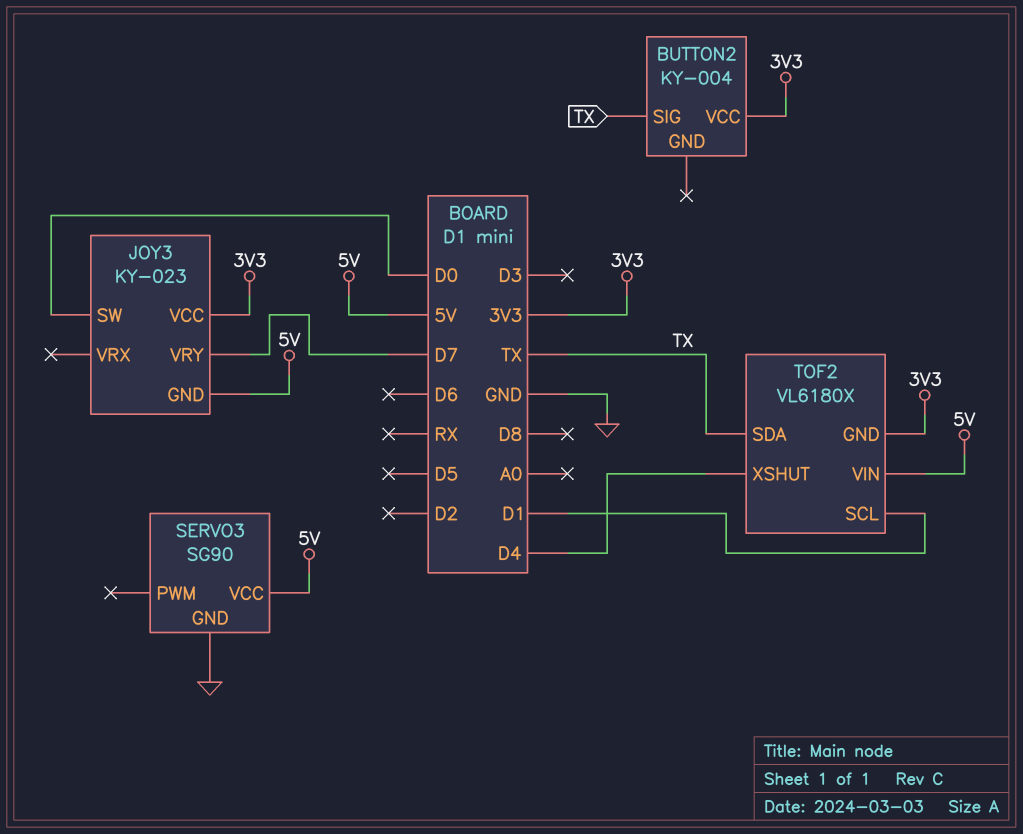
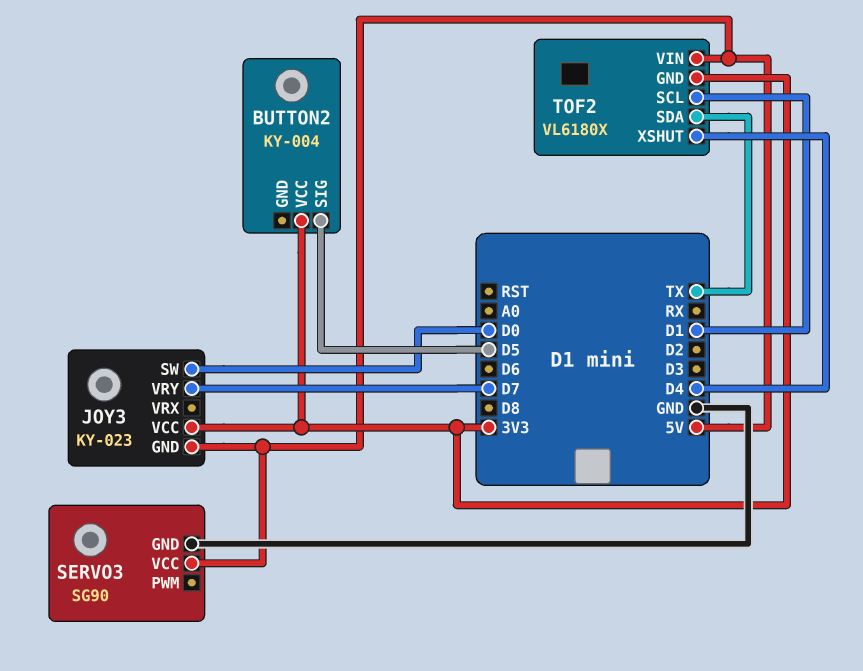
BUTTON2 pin SIG: TX -> D5

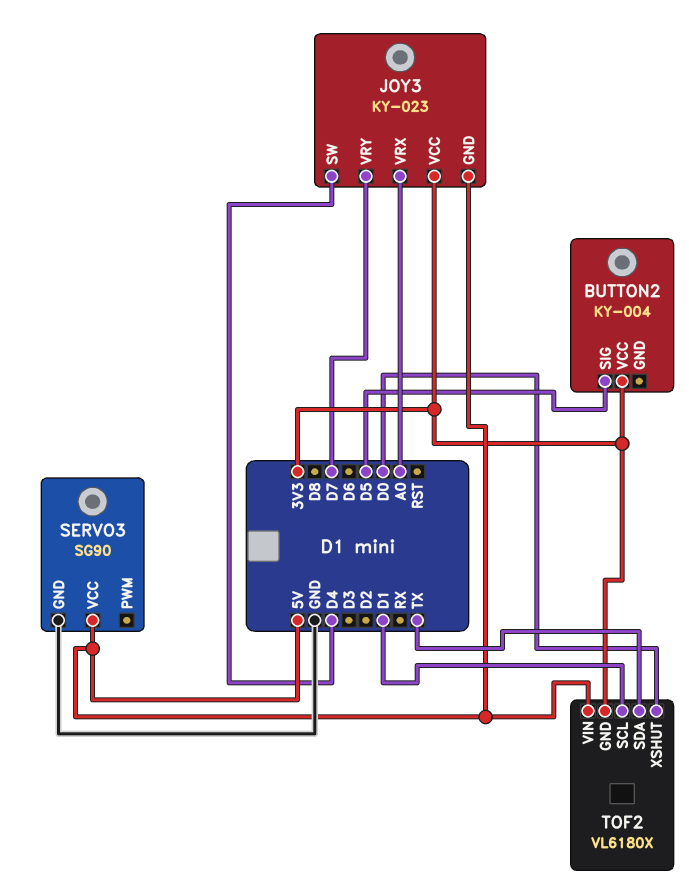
JOY3 pin SW: D0 -> D4
JOY3 pin VRX: none -> A0
TOF2 pin XSHUT: D4 -> D0

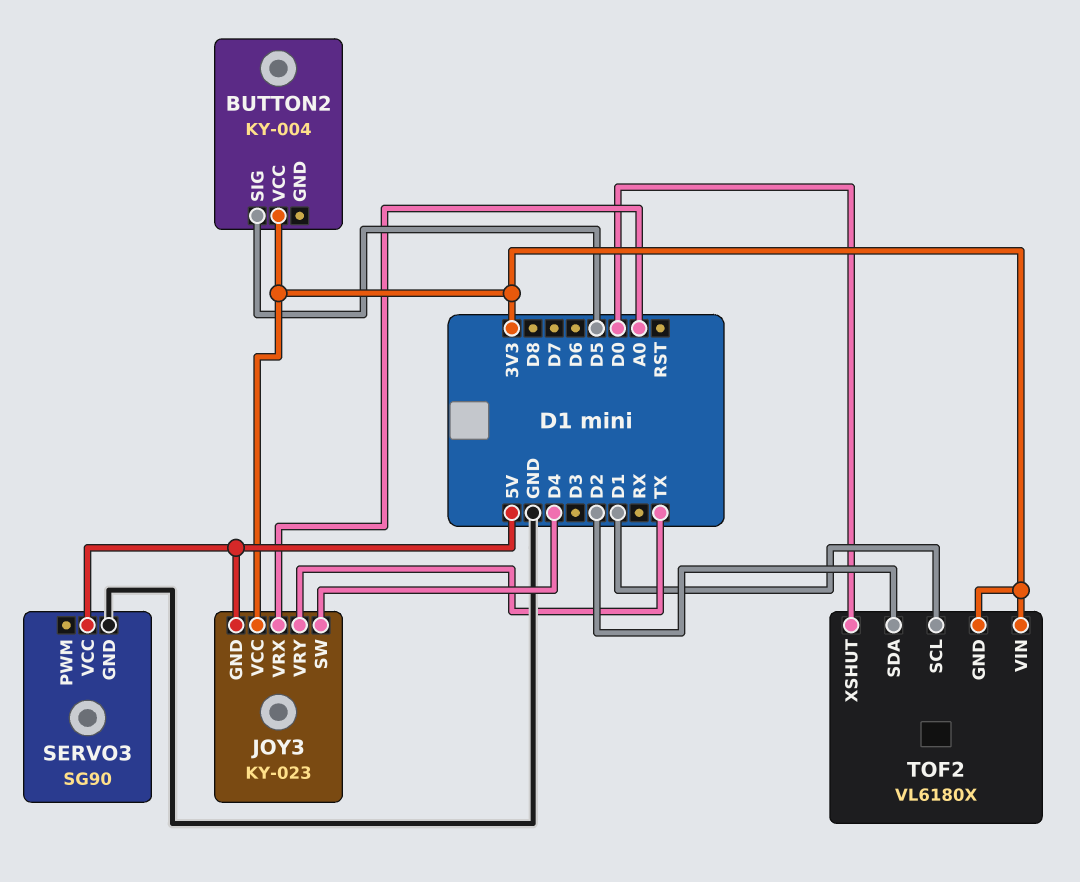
JOY3 pin VRY: D7 -> TX
TOF2 pin SDA: TX -> D2
TOF2 pin VIN: 5V -> 3V3

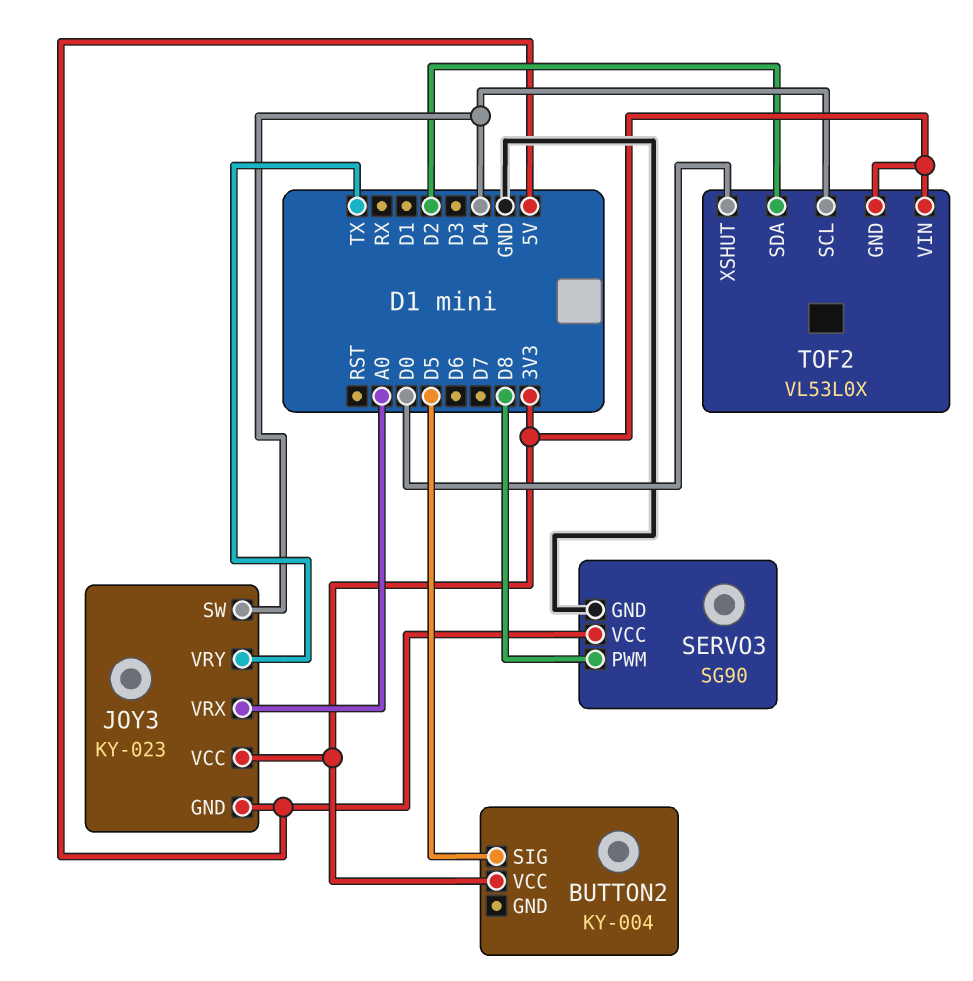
SERVO3 pin PWM: none -> D8
TOF2: VL6180X -> VL53L0X
TOF2 pin SCL: D1 -> D4

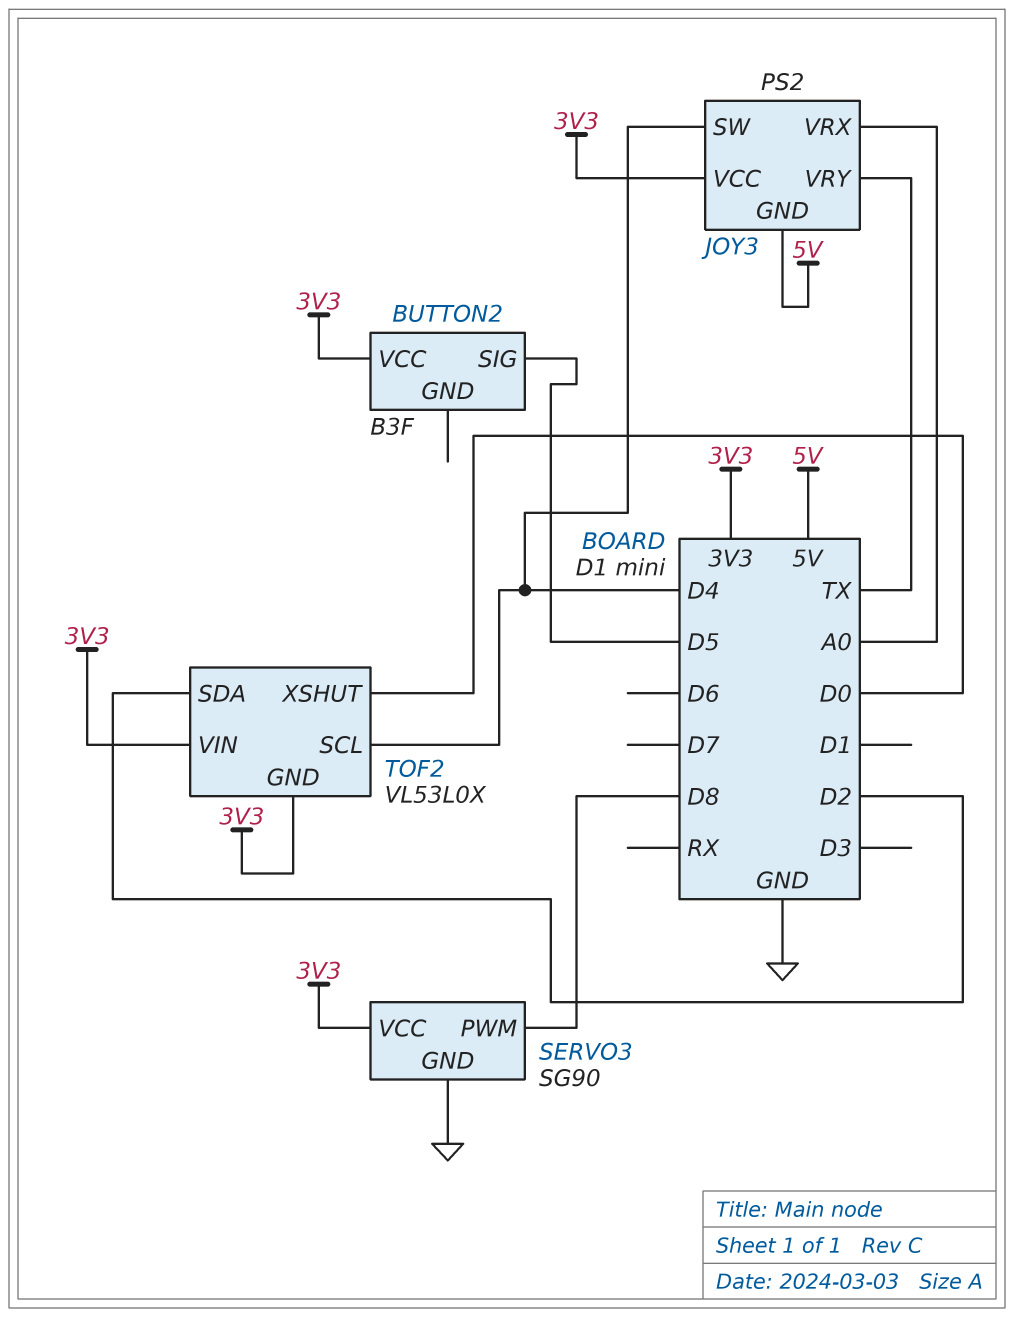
BUTTON2: KY-004 -> B3F
JOY3: KY-023 -> PS2
SERVO3 pin VCC: 5V -> 3V3

